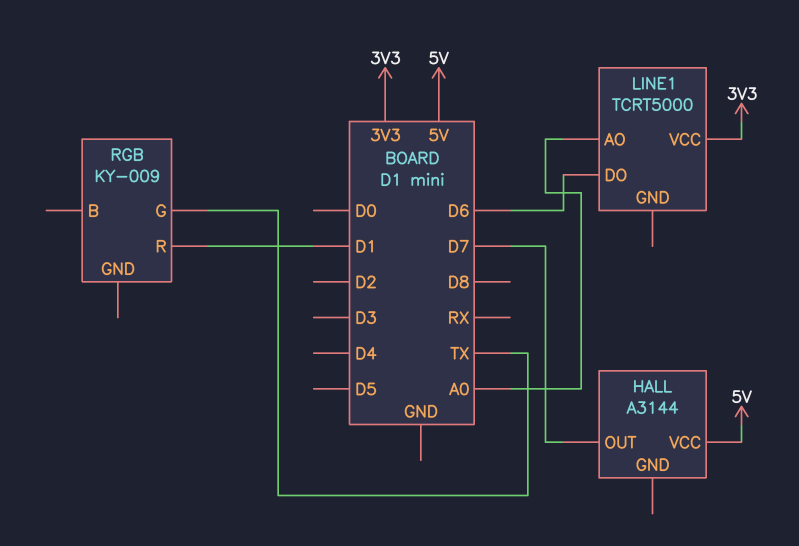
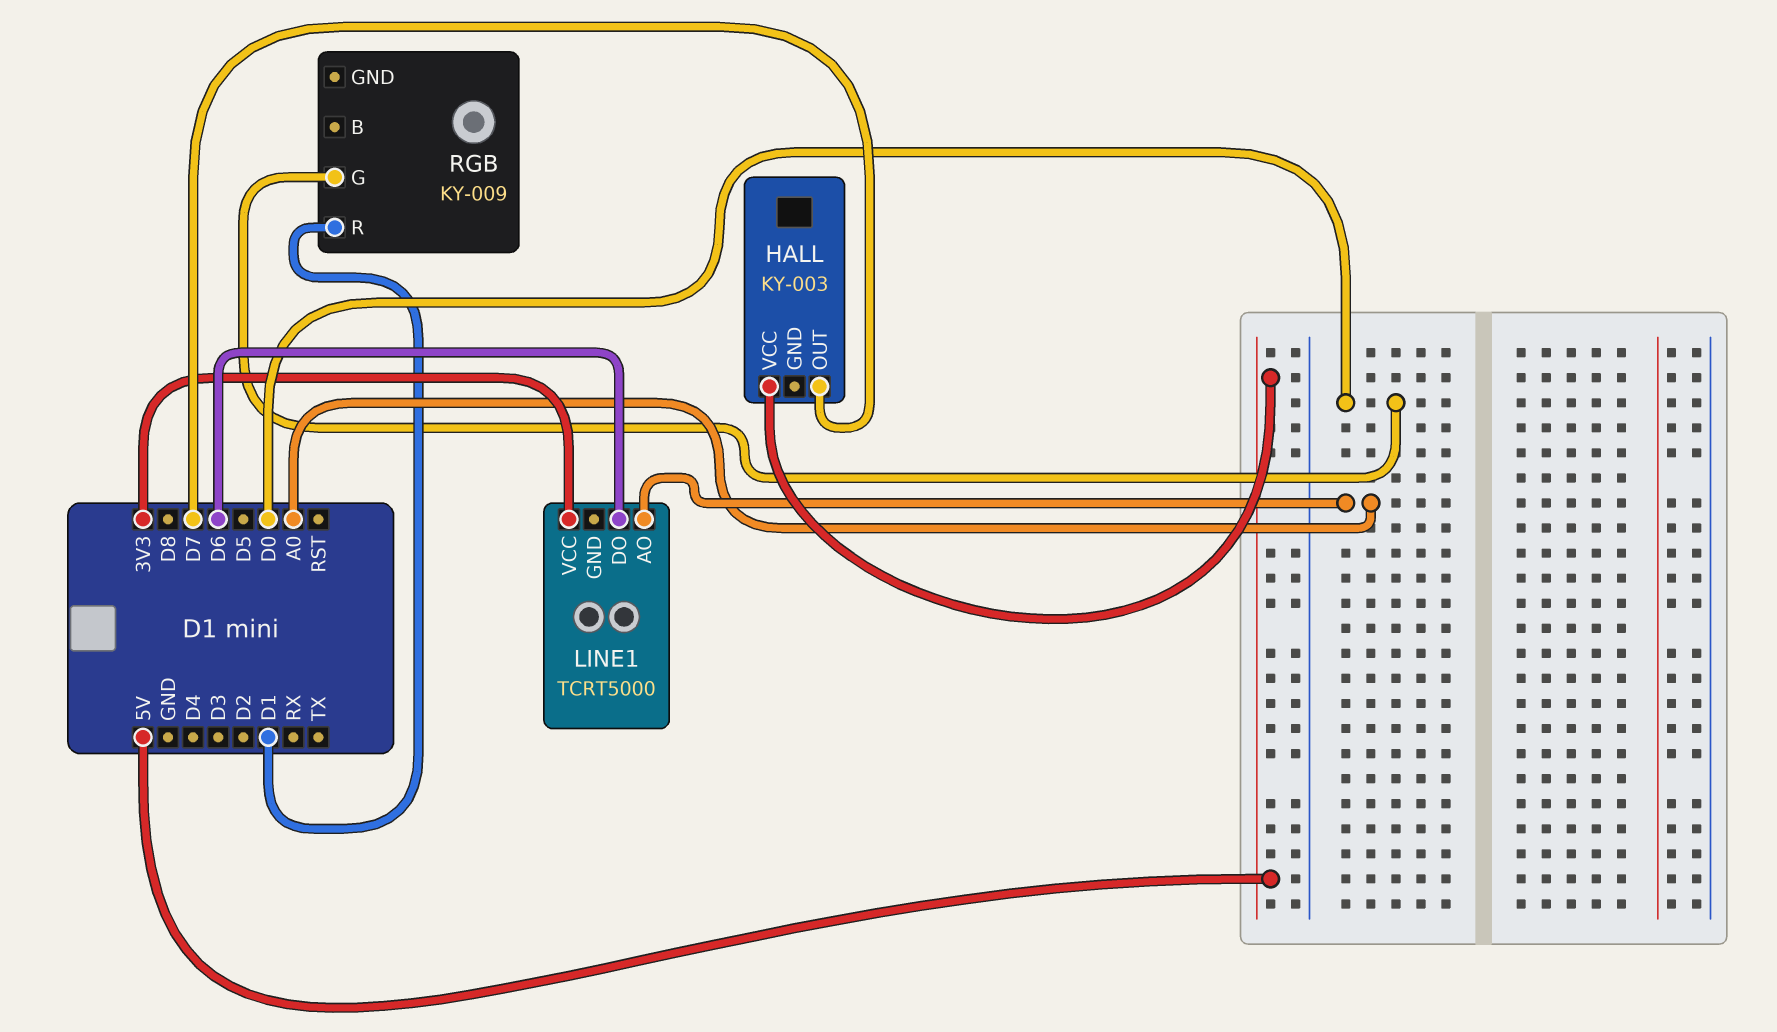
HALL: A3144 -> KY-003
RGB pin G: TX -> D0

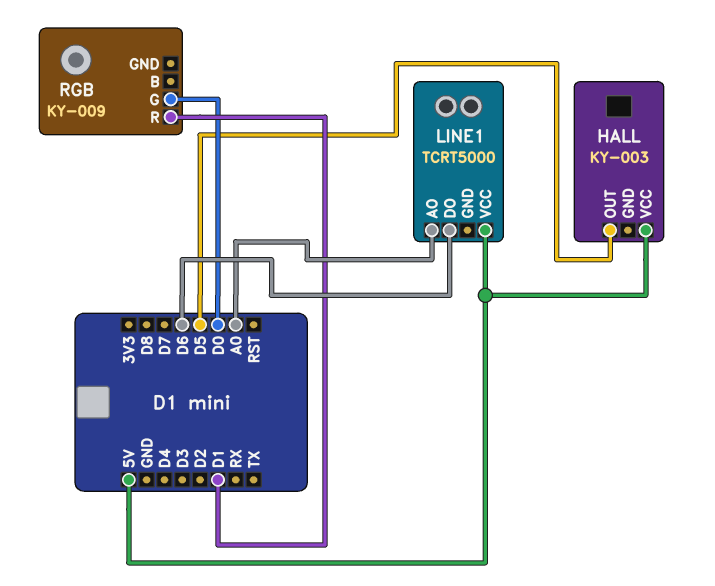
HALL pin OUT: D7 -> D5
LINE1 pin VCC: 3V3 -> 5V

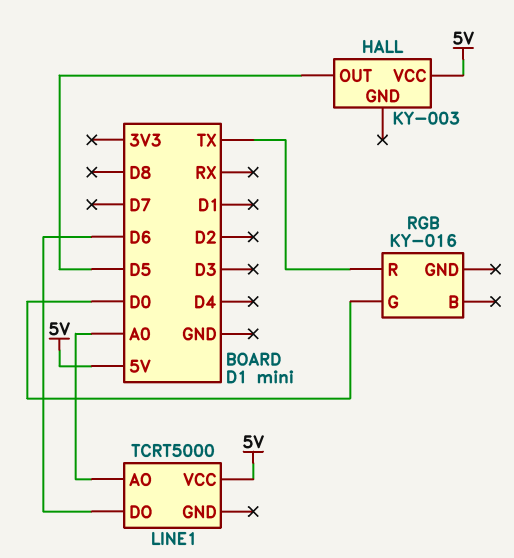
RGB: KY-009 -> KY-016
RGB pin R: D1 -> TX

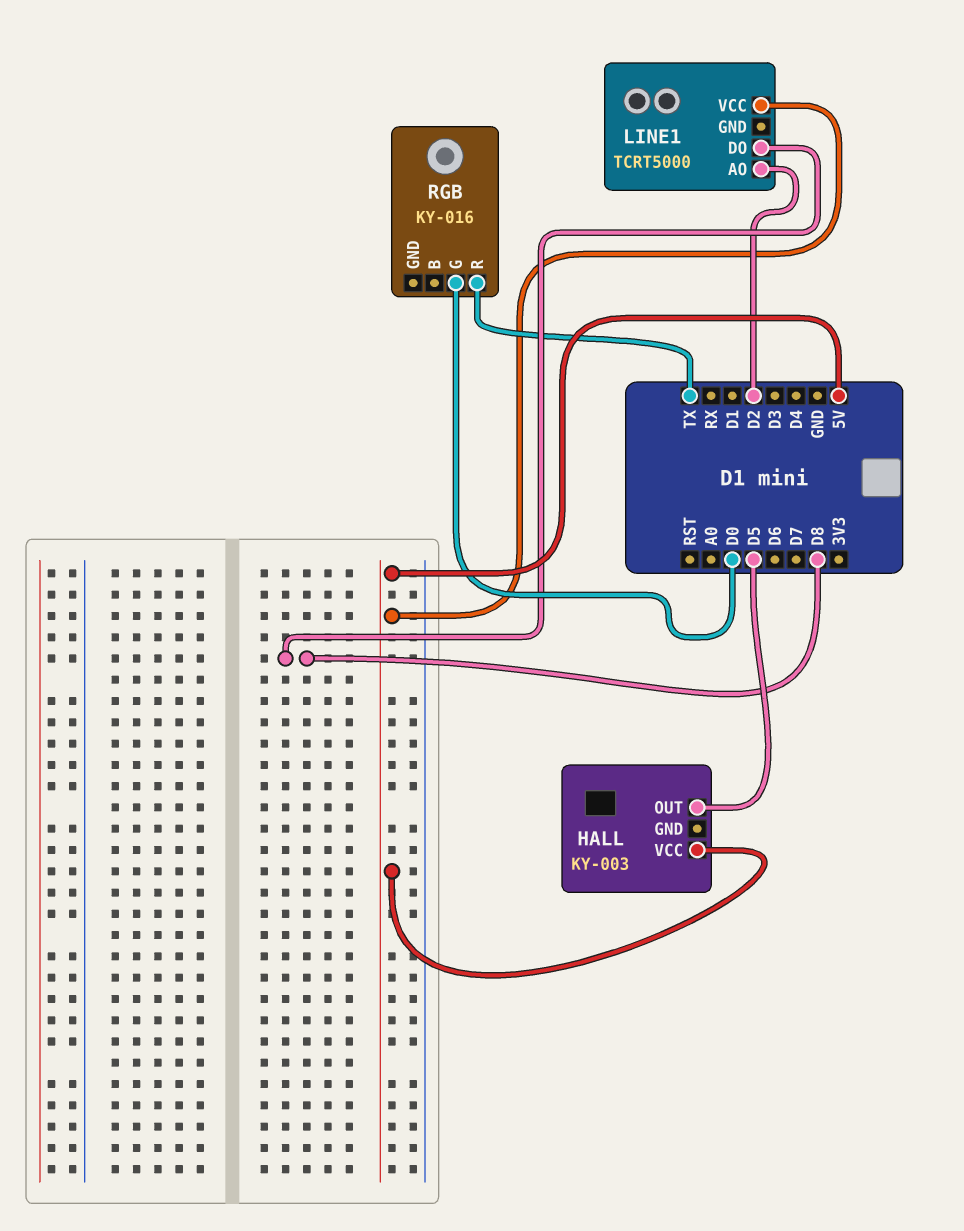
LINE1 pin AO: A0 -> D2
LINE1 pin DO: D6 -> D8

